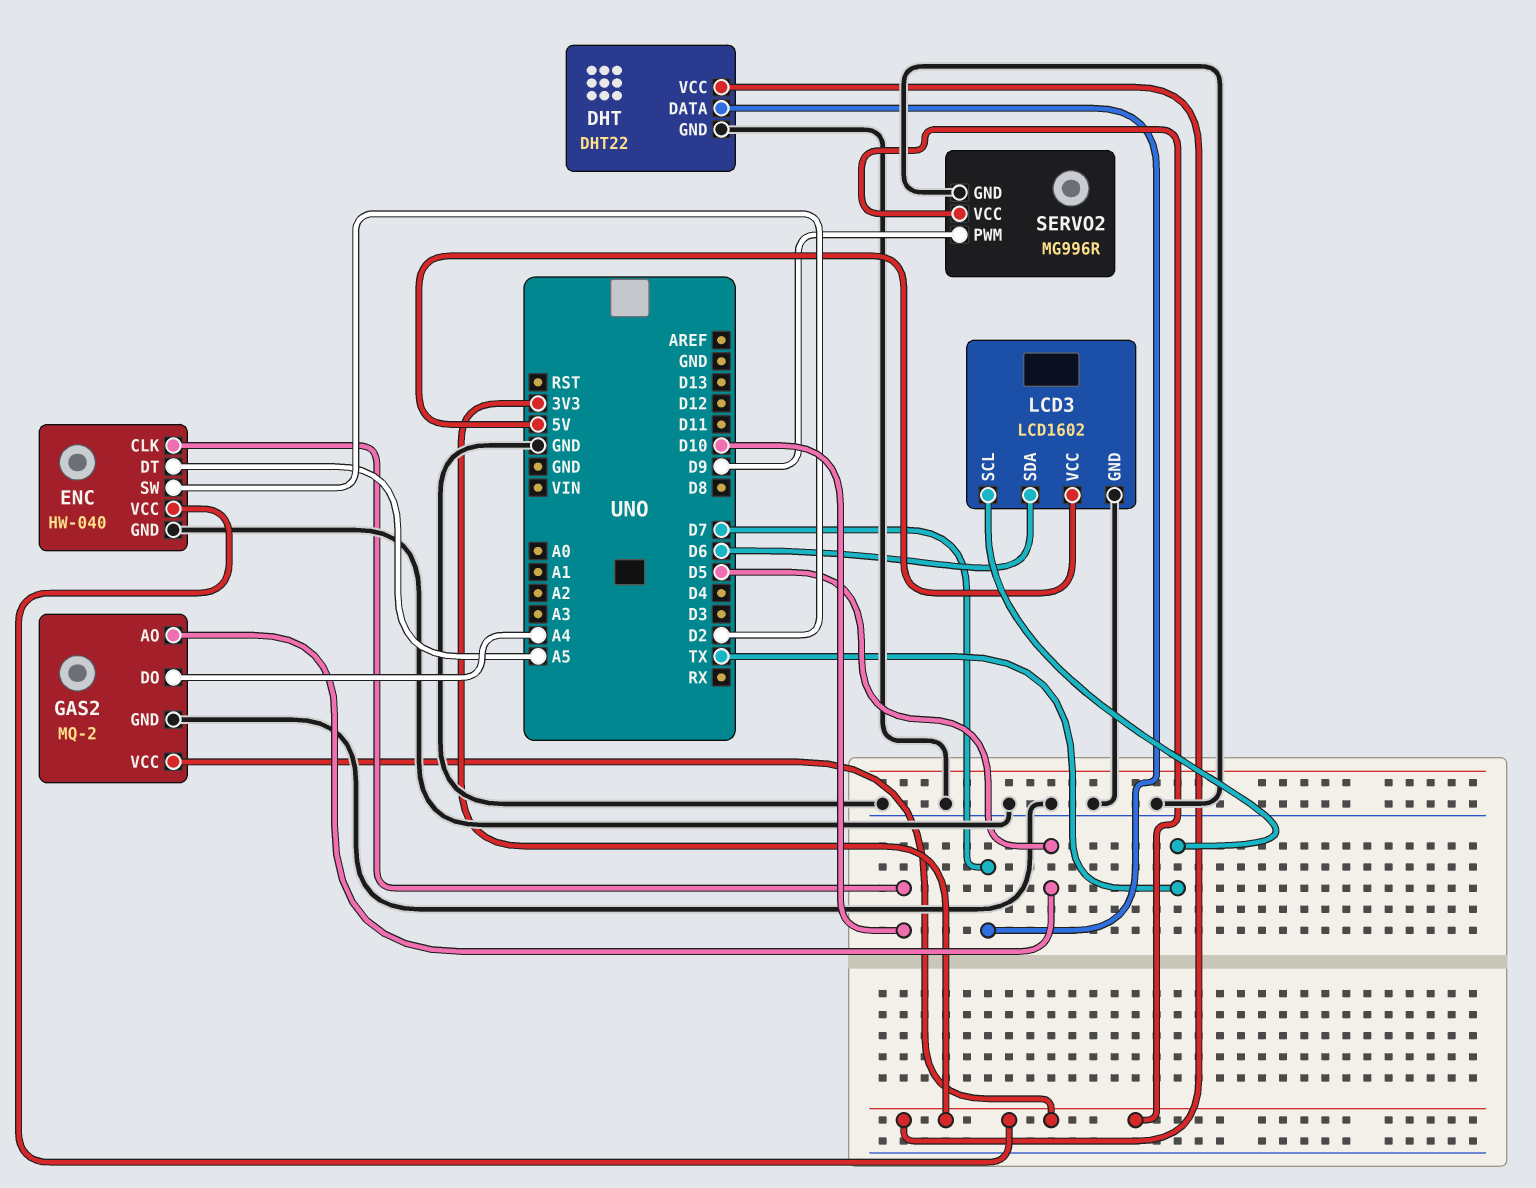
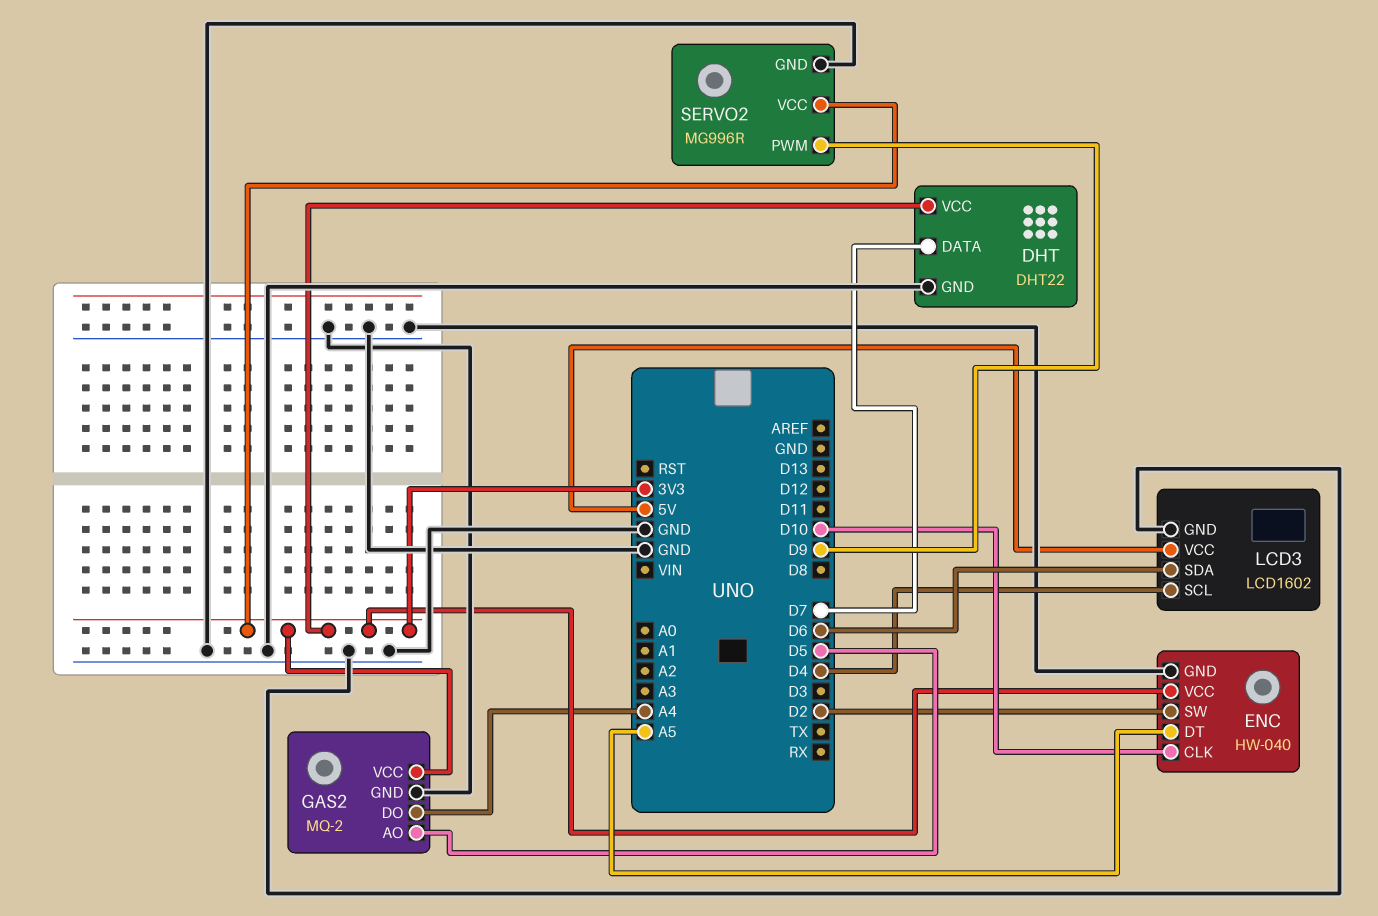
LCD3 pin SCL: TX -> D4

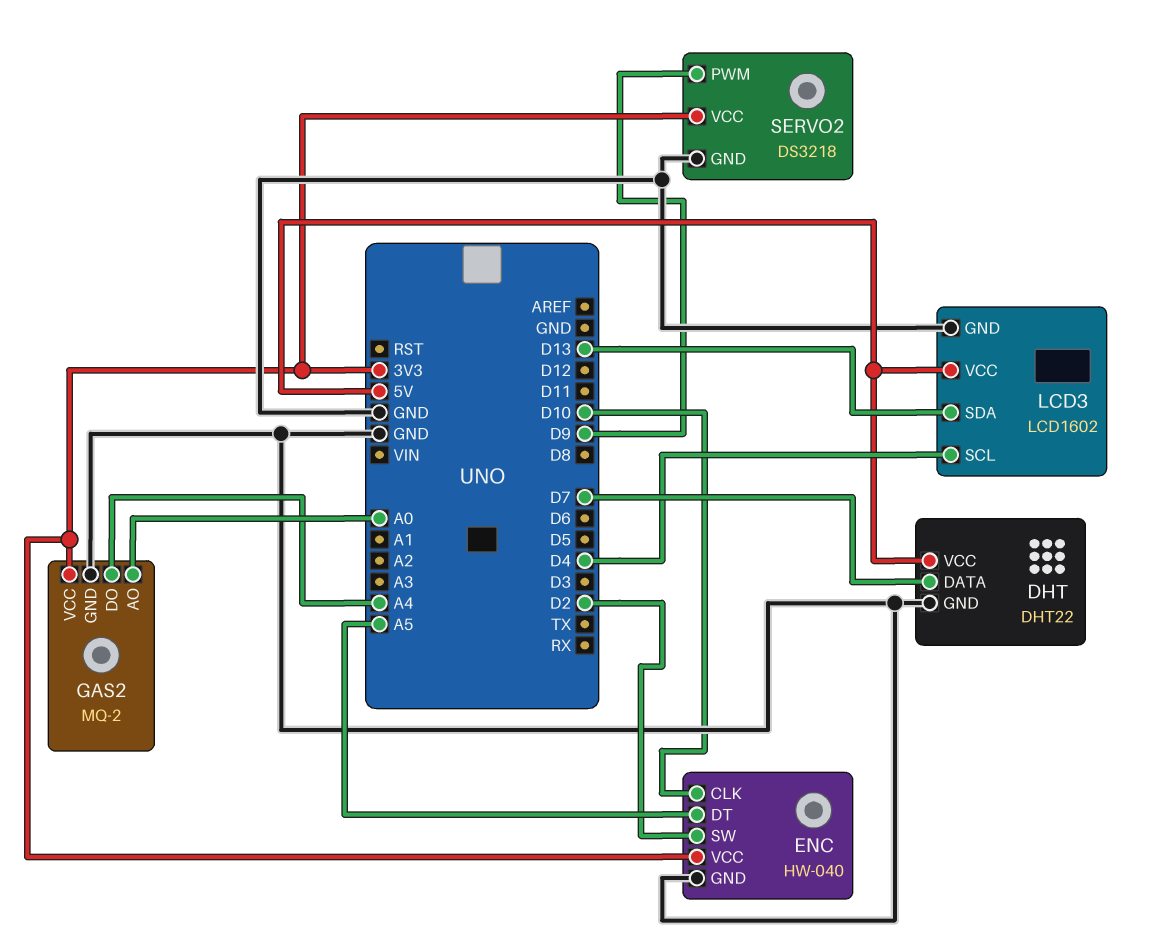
DHT pin VCC: 3V3 -> 5V
GAS2 pin AO: D5 -> A0
LCD3 pin SDA: D6 -> D13
SERVO2: MG996R -> DS3218

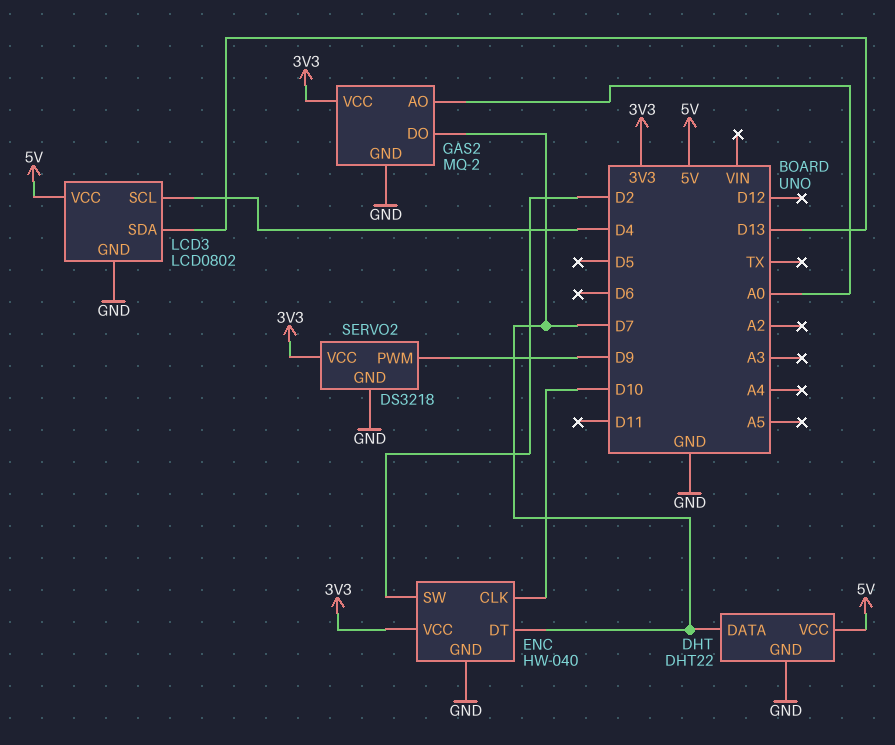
ENC pin DT: A5 -> D7
GAS2 pin DO: A4 -> D7
LCD3: LCD1602 -> LCD0802

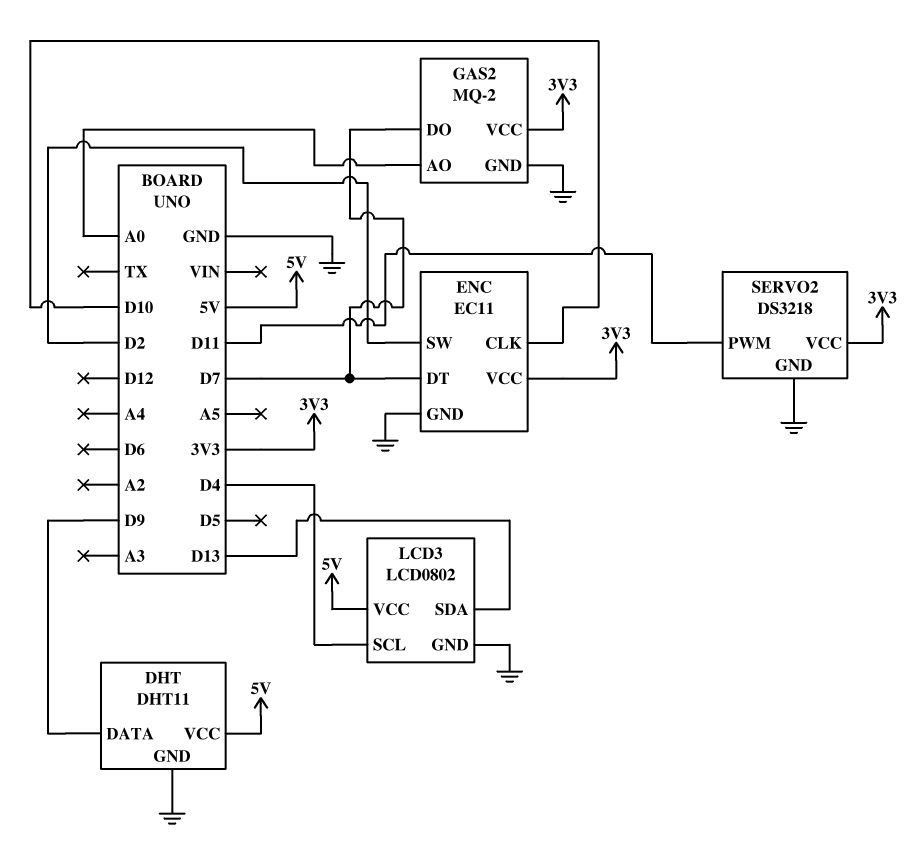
DHT: DHT22 -> DHT11
DHT pin DATA: D7 -> D9
ENC: HW-040 -> EC11
SERVO2 pin PWM: D9 -> D11

